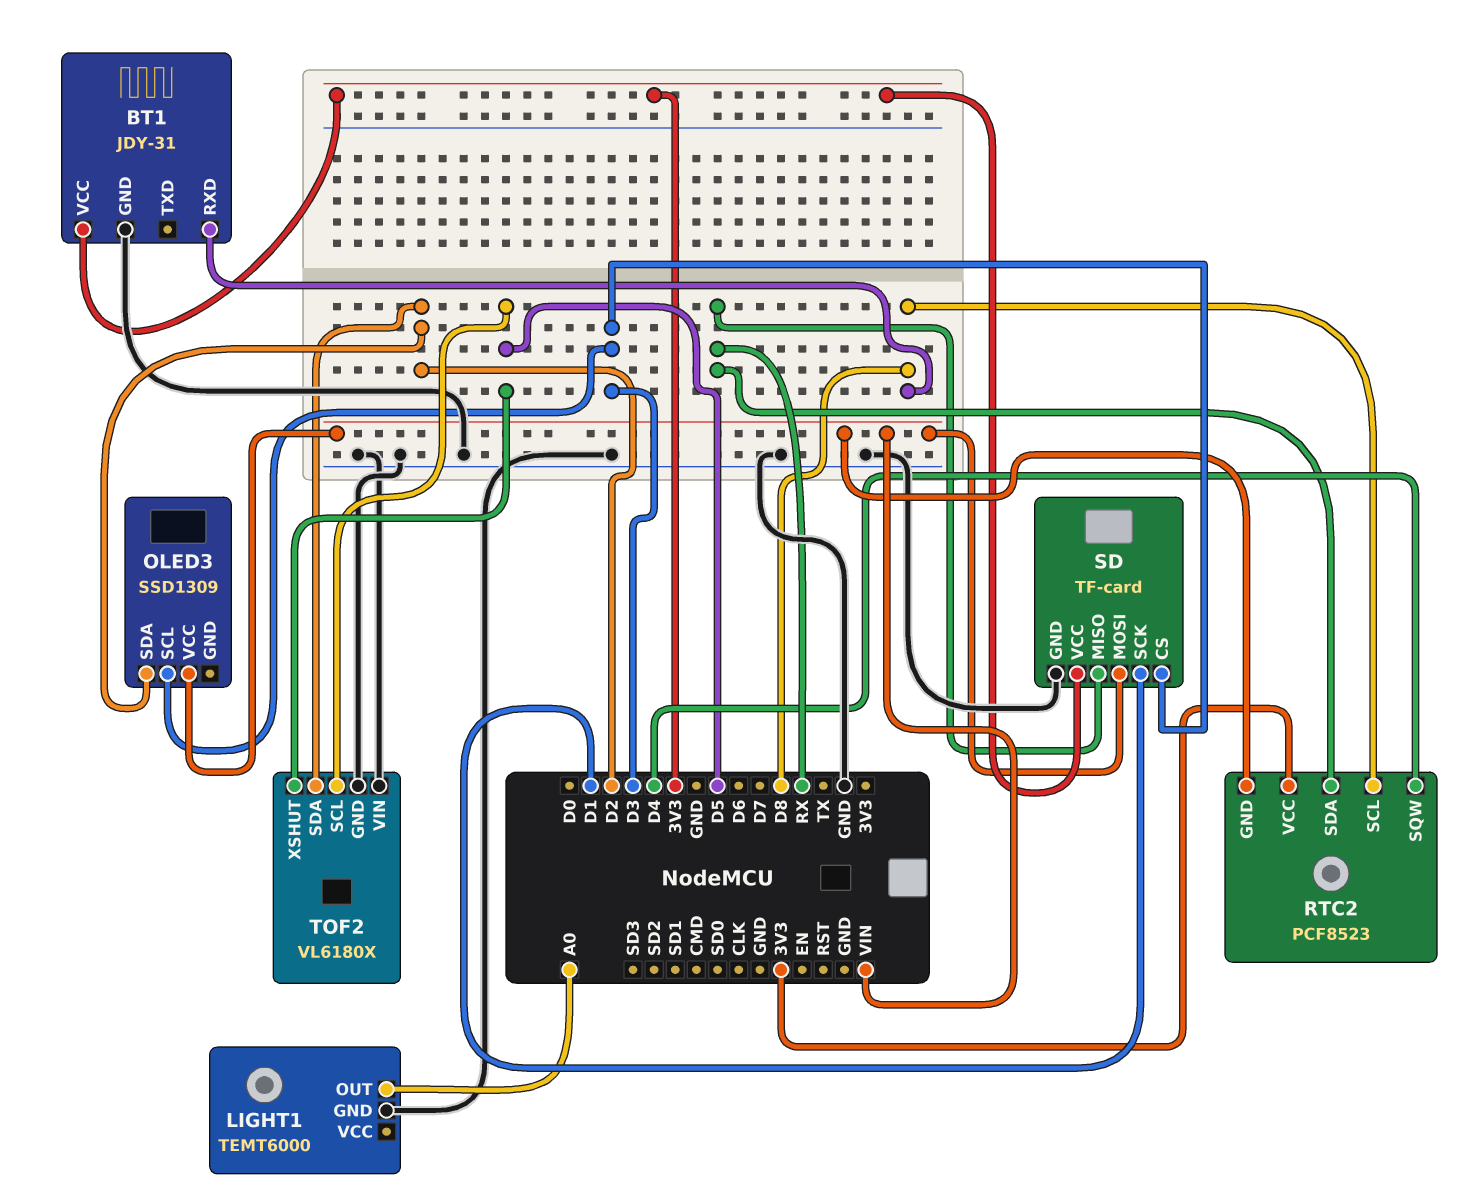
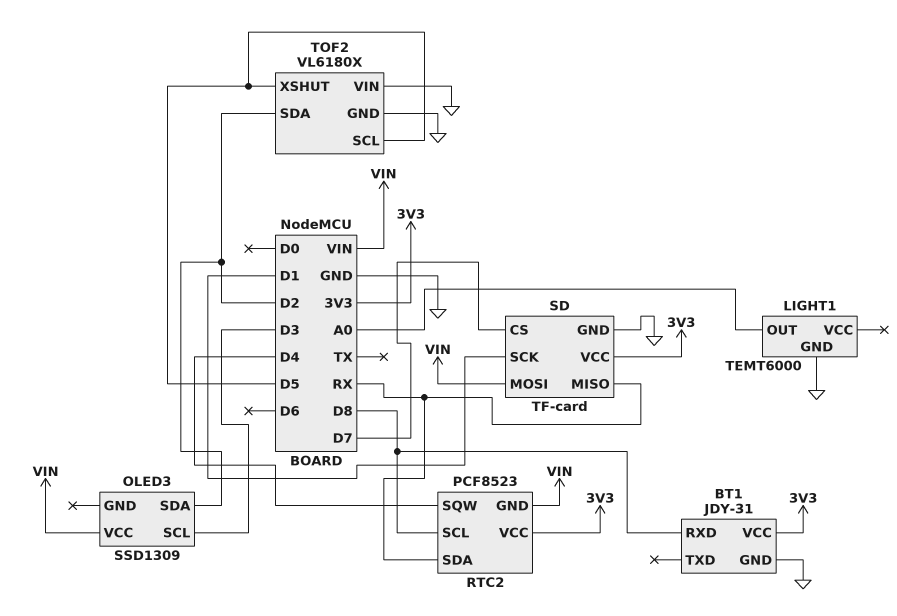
SD pin CS: D3 -> D7

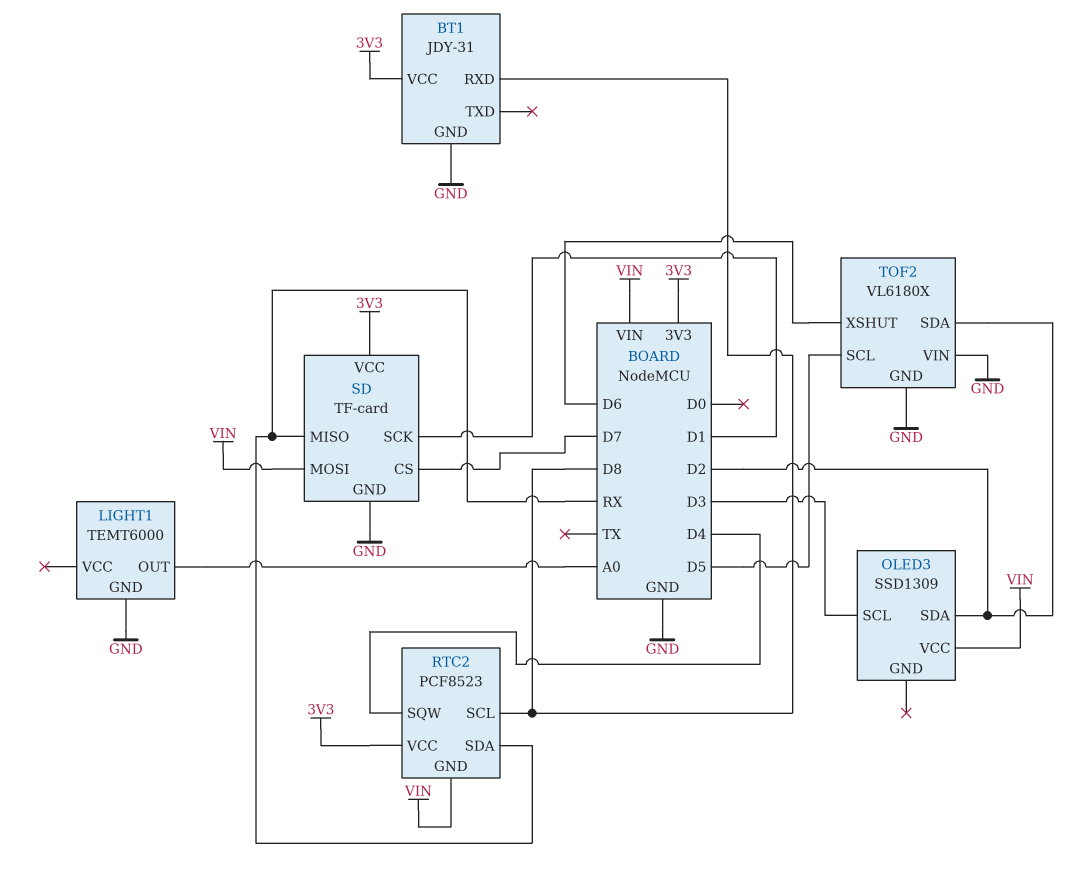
TOF2 pin XSHUT: D5 -> D6

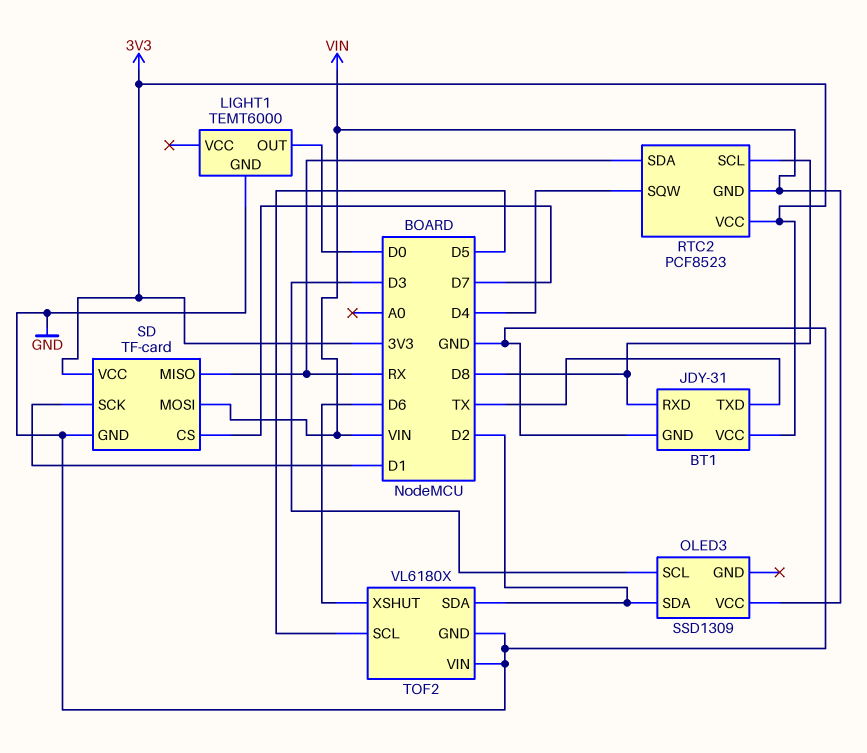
BT1 pin TXD: none -> TX
LIGHT1 pin OUT: A0 -> D0

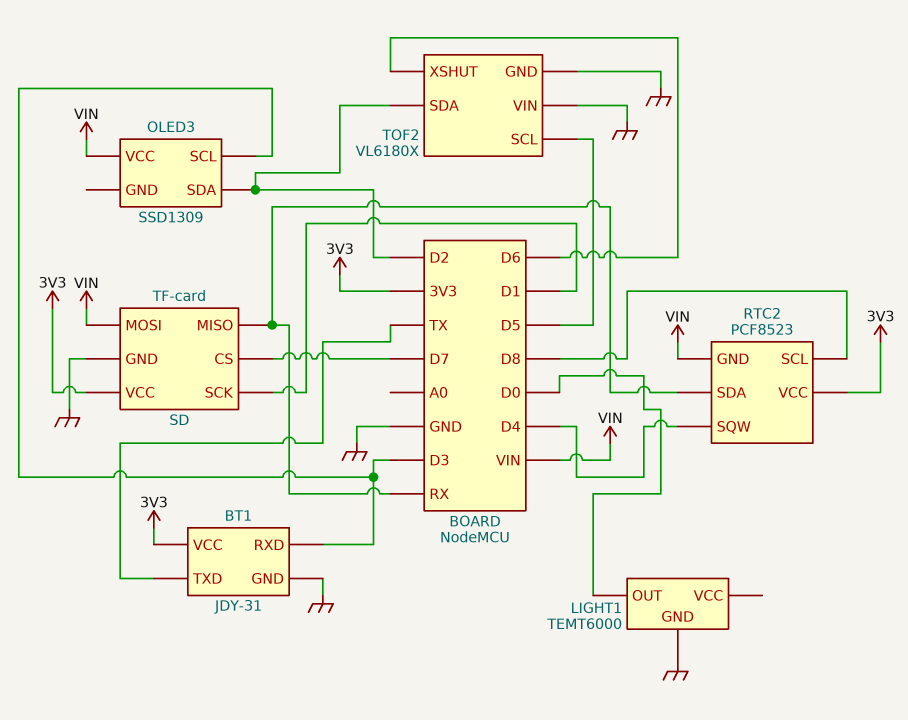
BT1 pin RXD: D8 -> D3

